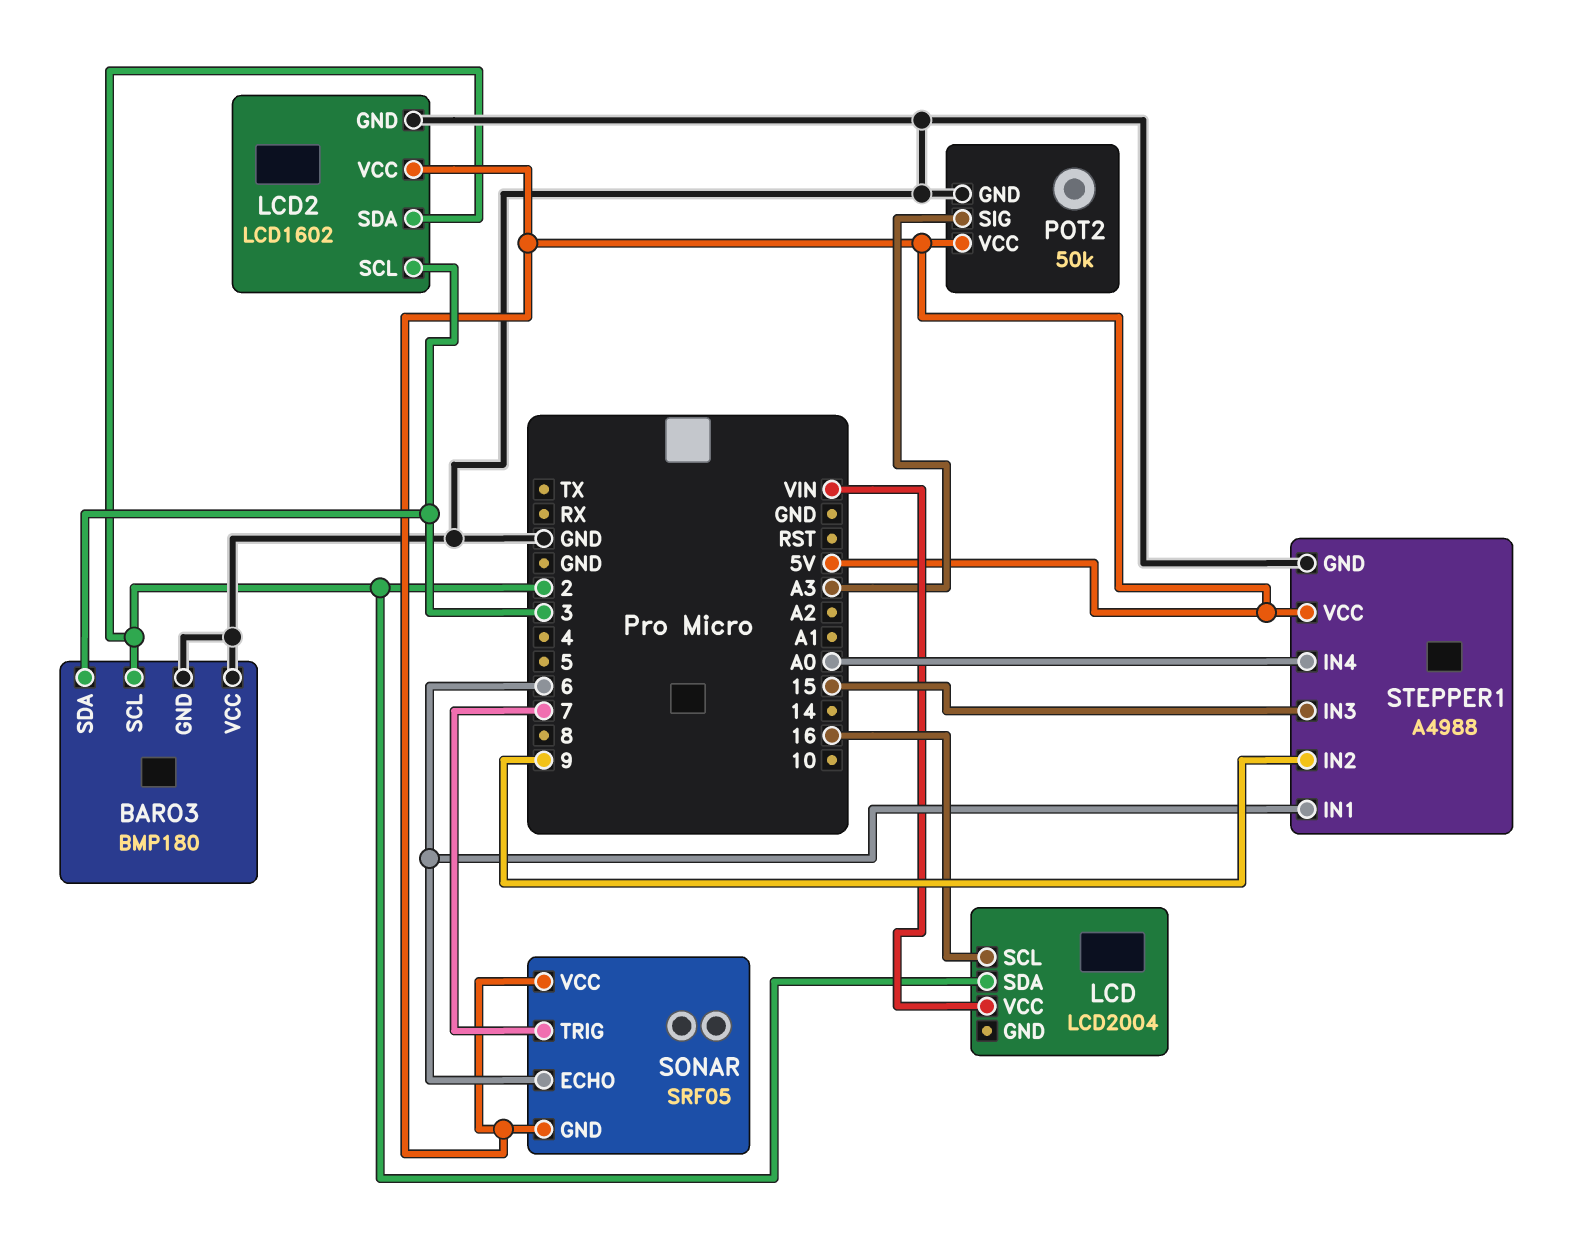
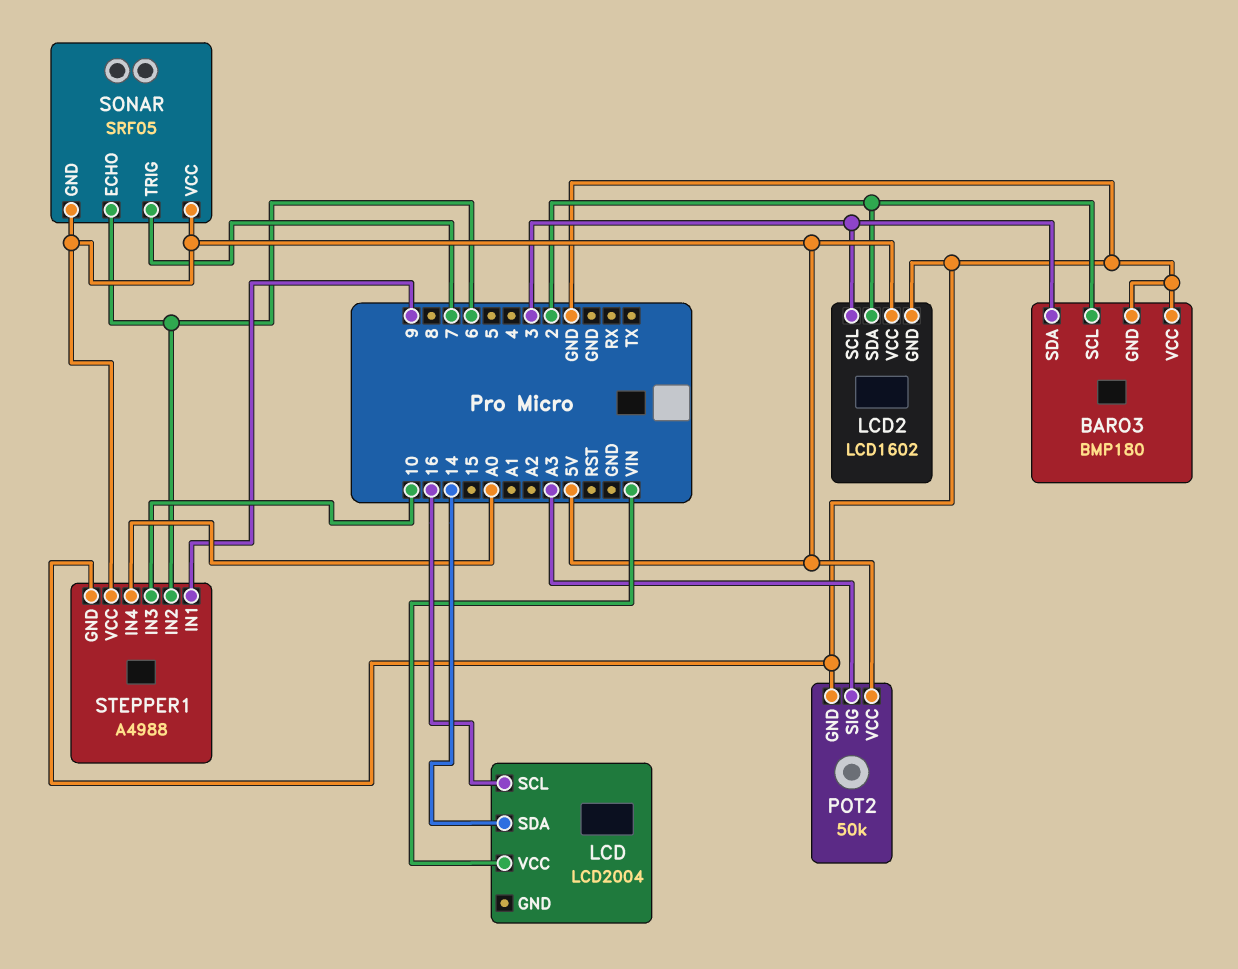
LCD pin SDA: 2 -> 14
STEPPER1 pin IN1: 6 -> 9
STEPPER1 pin IN2: 9 -> 6
STEPPER1 pin IN3: 15 -> 10

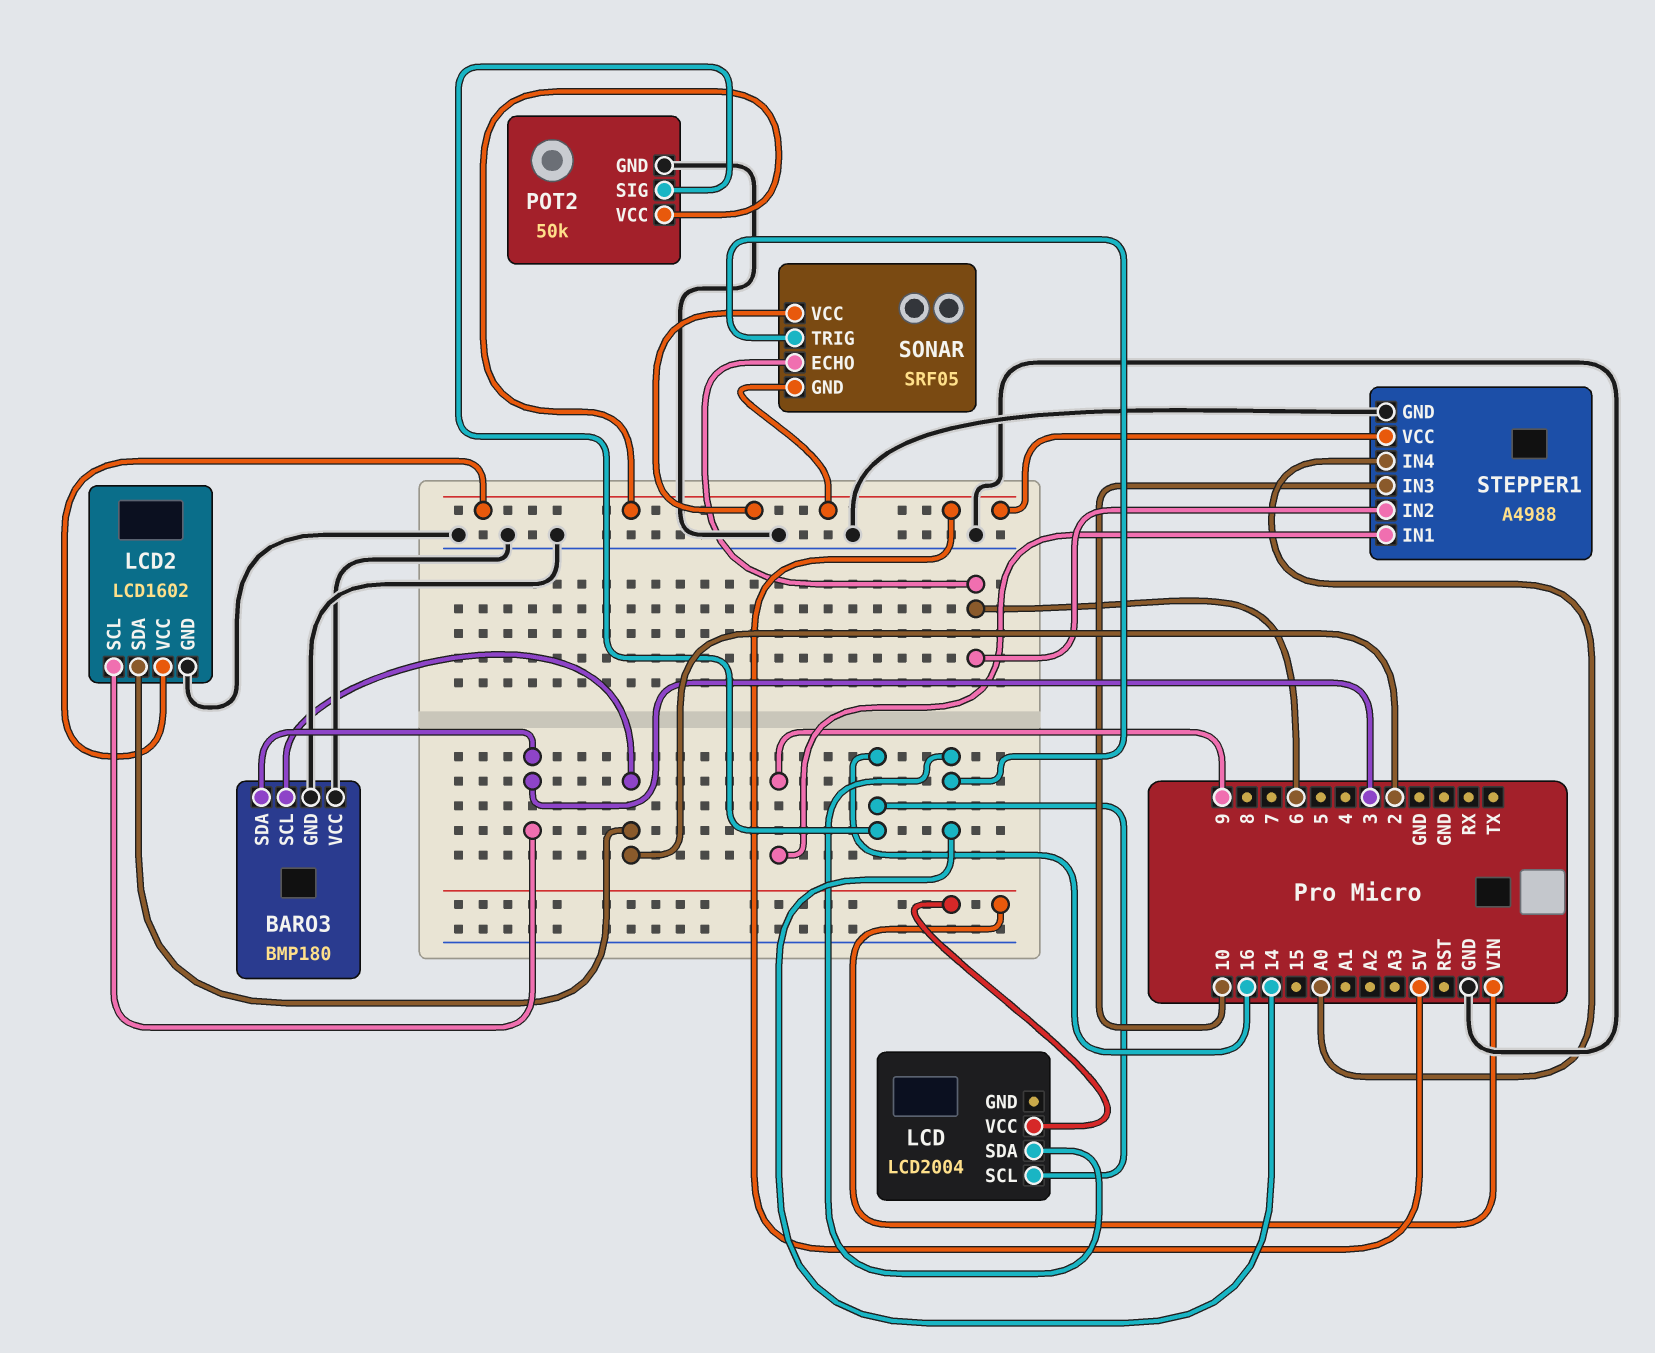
POT2 pin SIG: A3 -> 16
SONAR pin TRIG: 7 -> 14

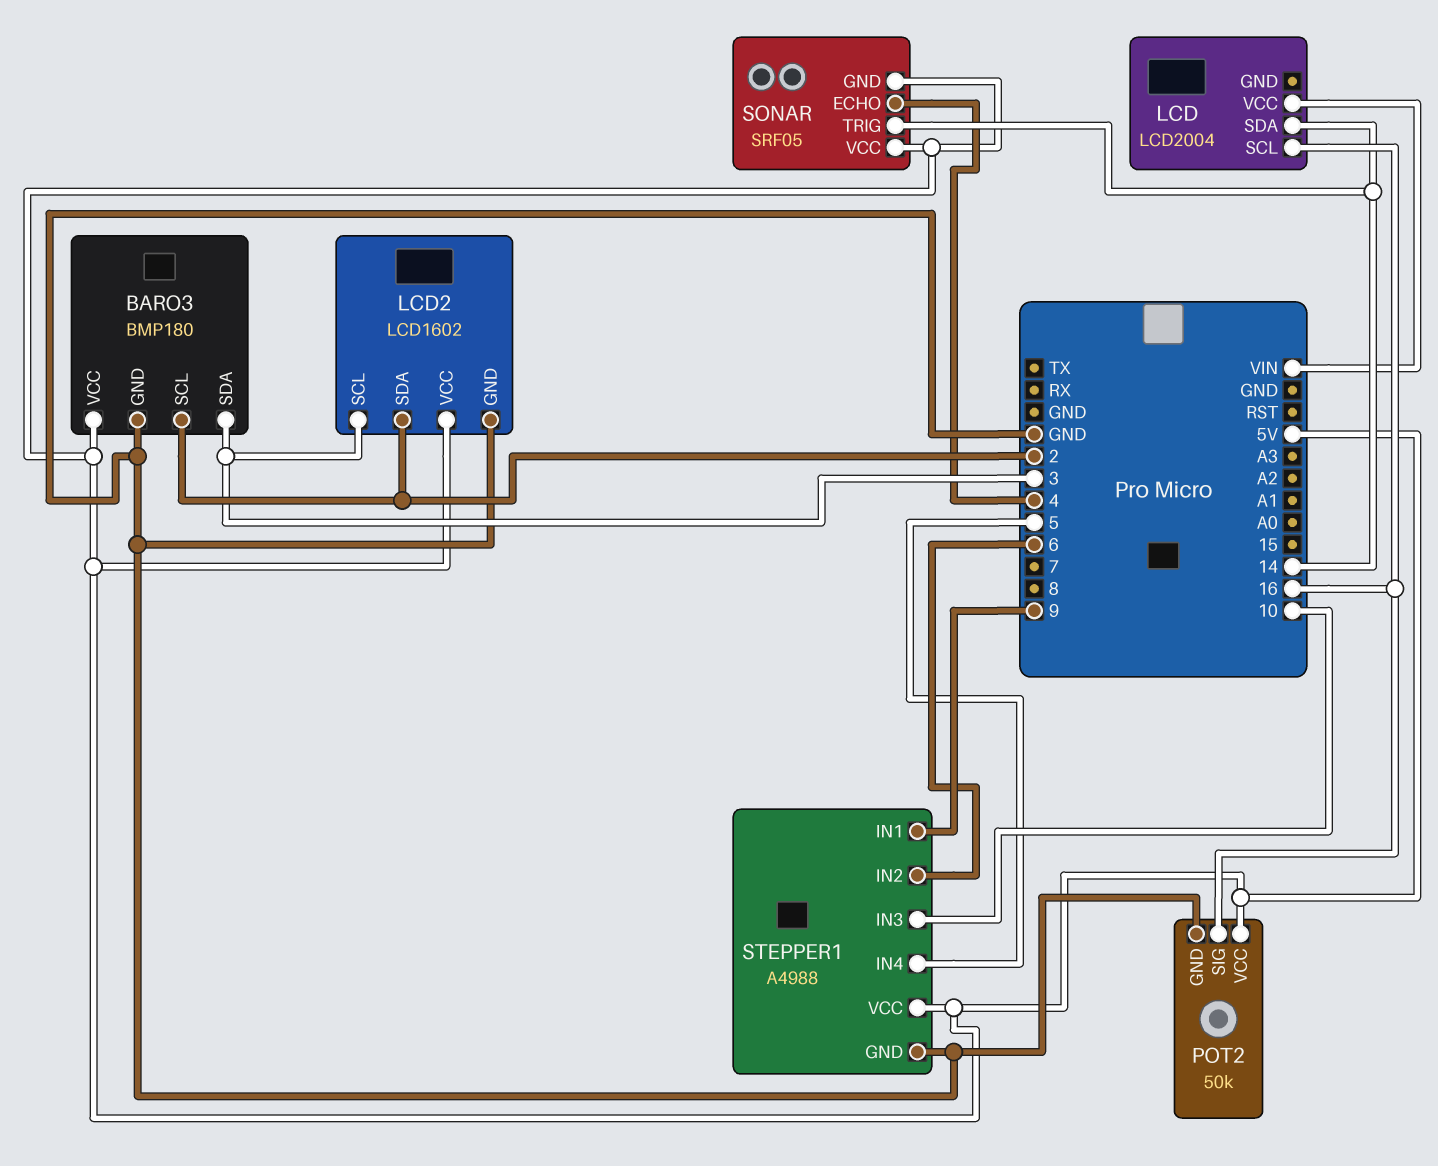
BARO3 pin VCC: GND -> 5V
SONAR pin ECHO: 6 -> 4
STEPPER1 pin IN4: A0 -> 5

